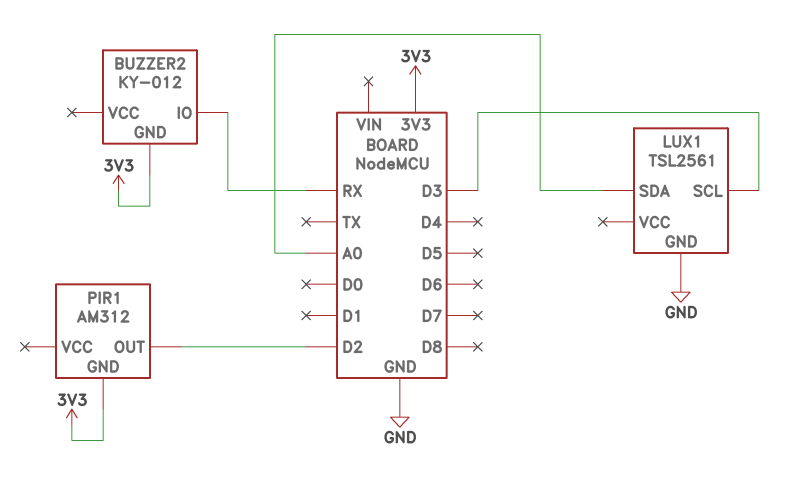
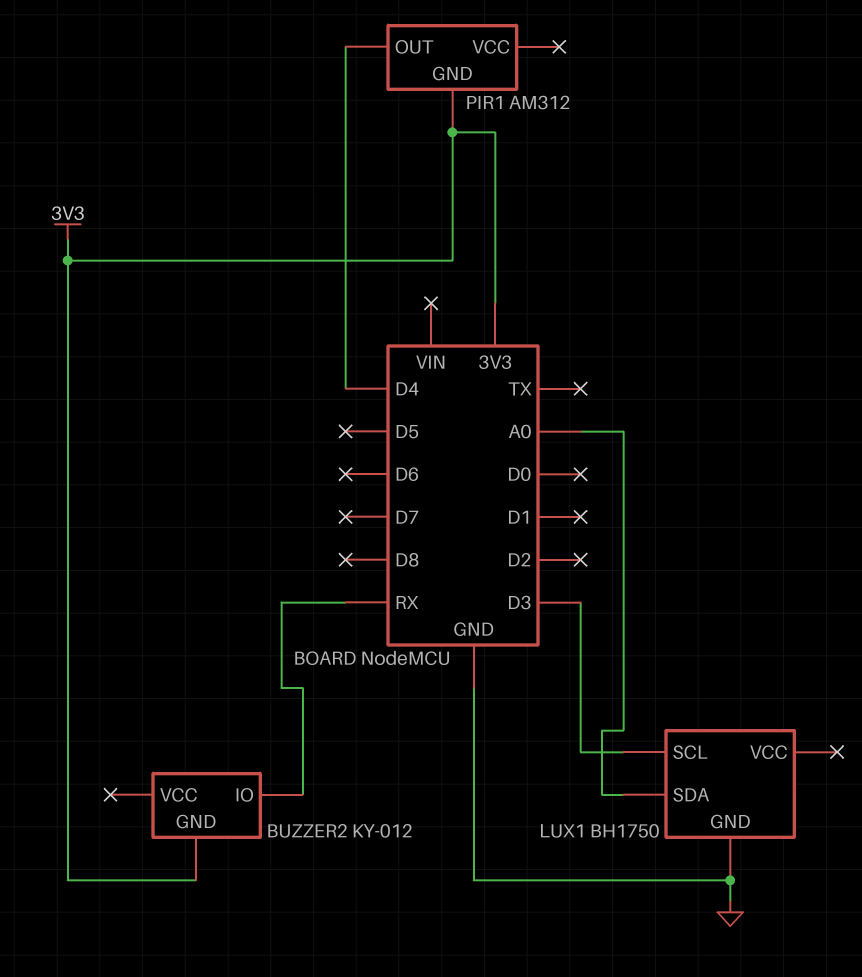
LUX1: TSL2561 -> BH1750
PIR1 pin OUT: D2 -> D4

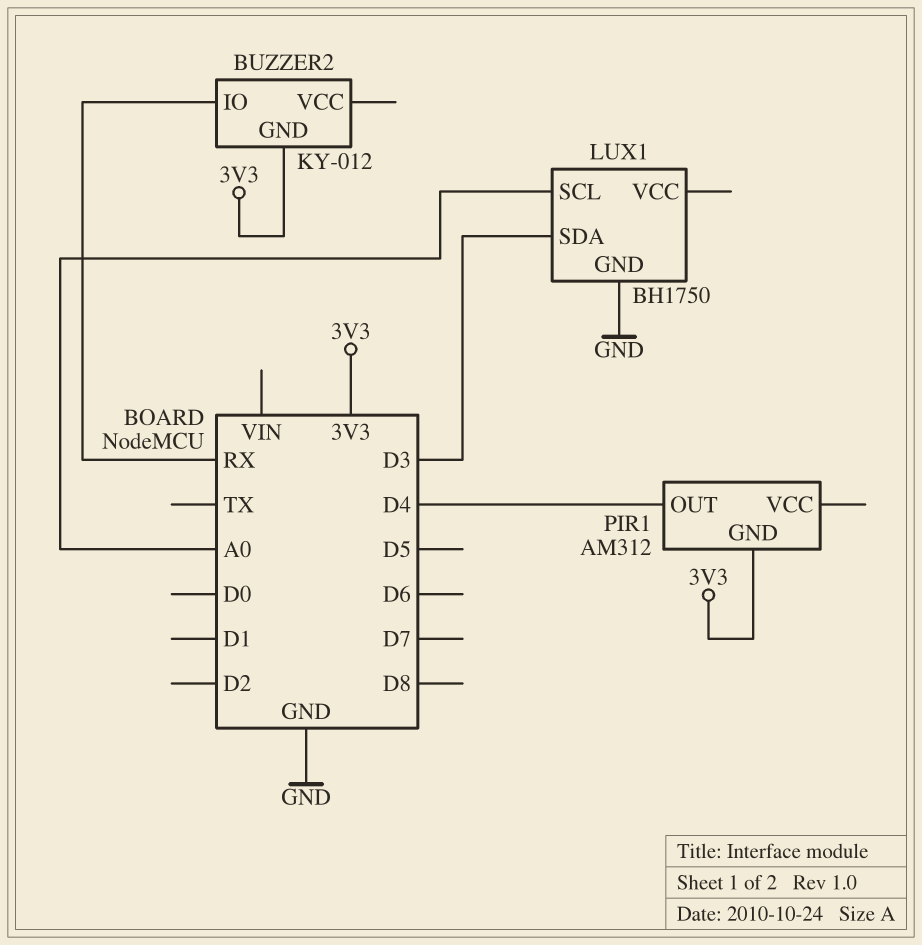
LUX1 pin SCL: D3 -> A0
LUX1 pin SDA: A0 -> D3

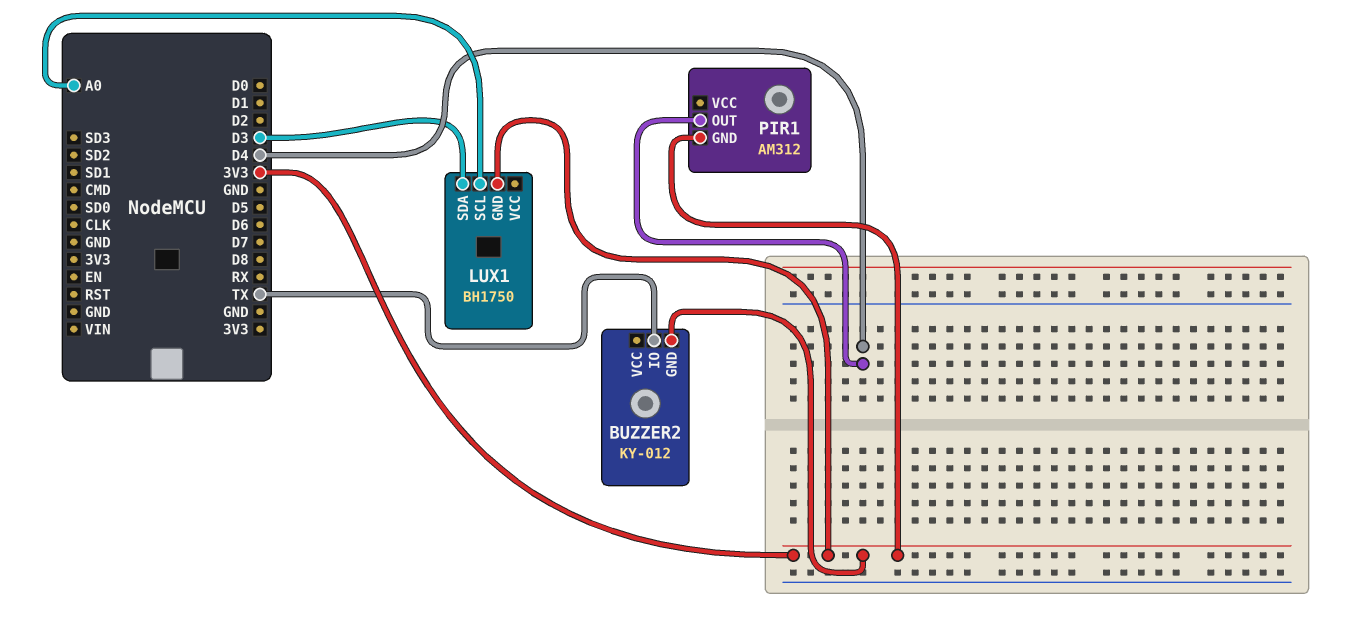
BUZZER2 pin IO: RX -> TX
LUX1 pin GND: GND -> 3V3

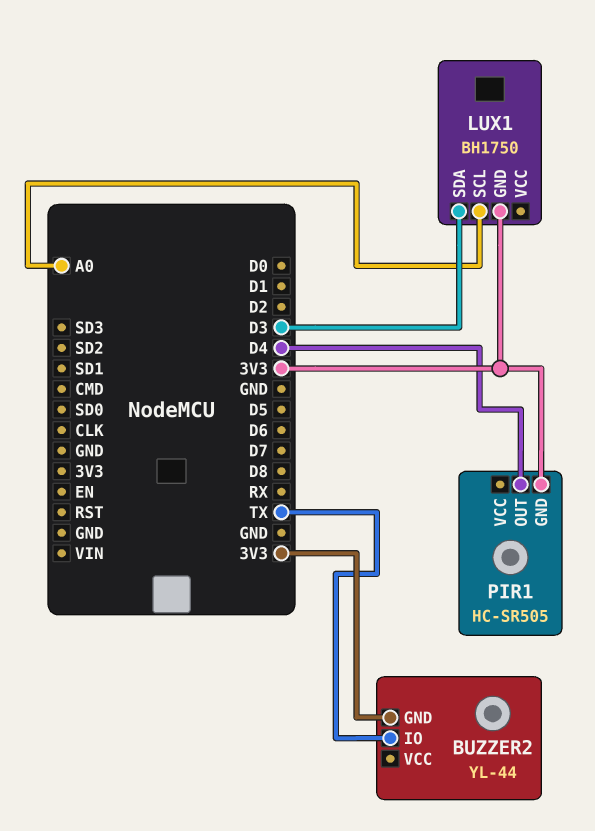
BUZZER2: KY-012 -> YL-44
PIR1: AM312 -> HC-SR505

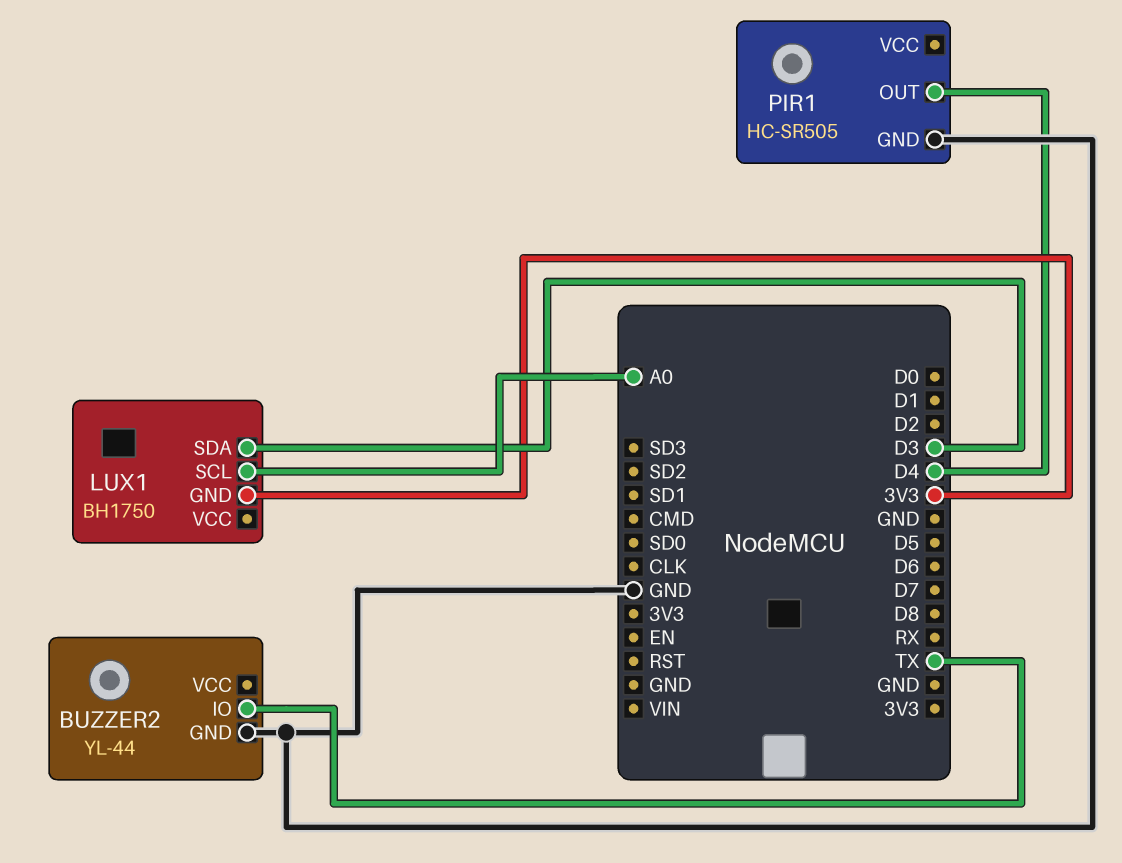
BUZZER2 pin GND: 3V3 -> GND
PIR1 pin GND: 3V3 -> GND

